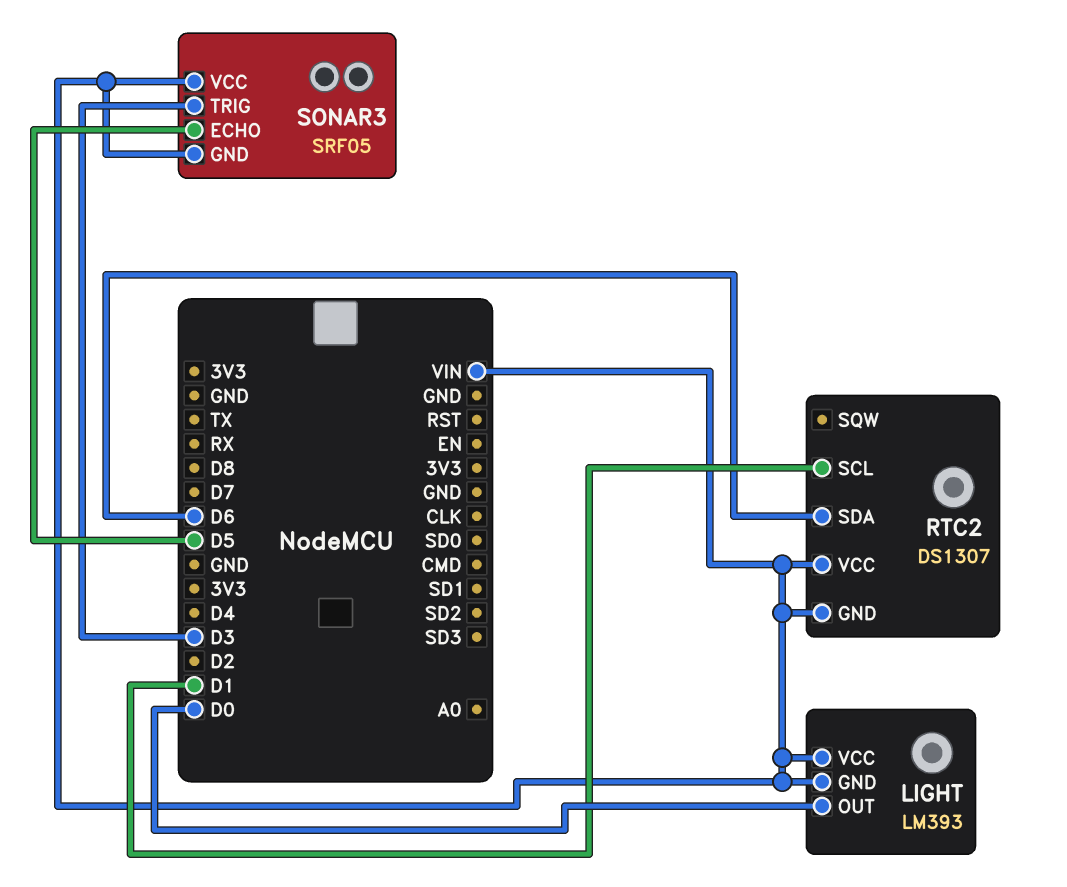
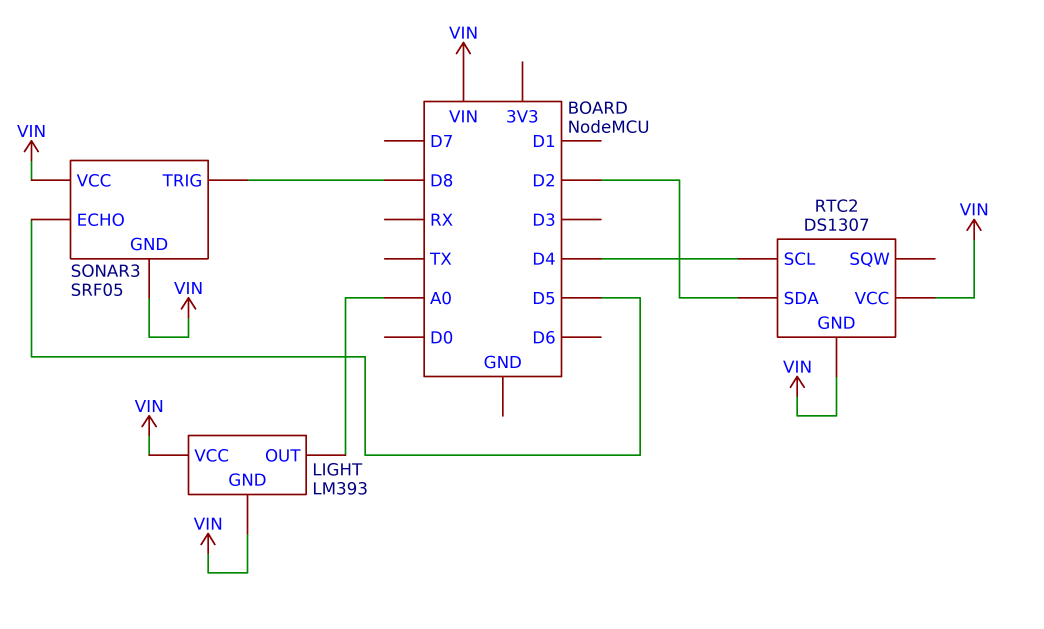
LIGHT pin OUT: D0 -> A0
RTC2 pin SCL: D1 -> D4
RTC2 pin SDA: D6 -> D2
SONAR3 pin TRIG: D3 -> D8

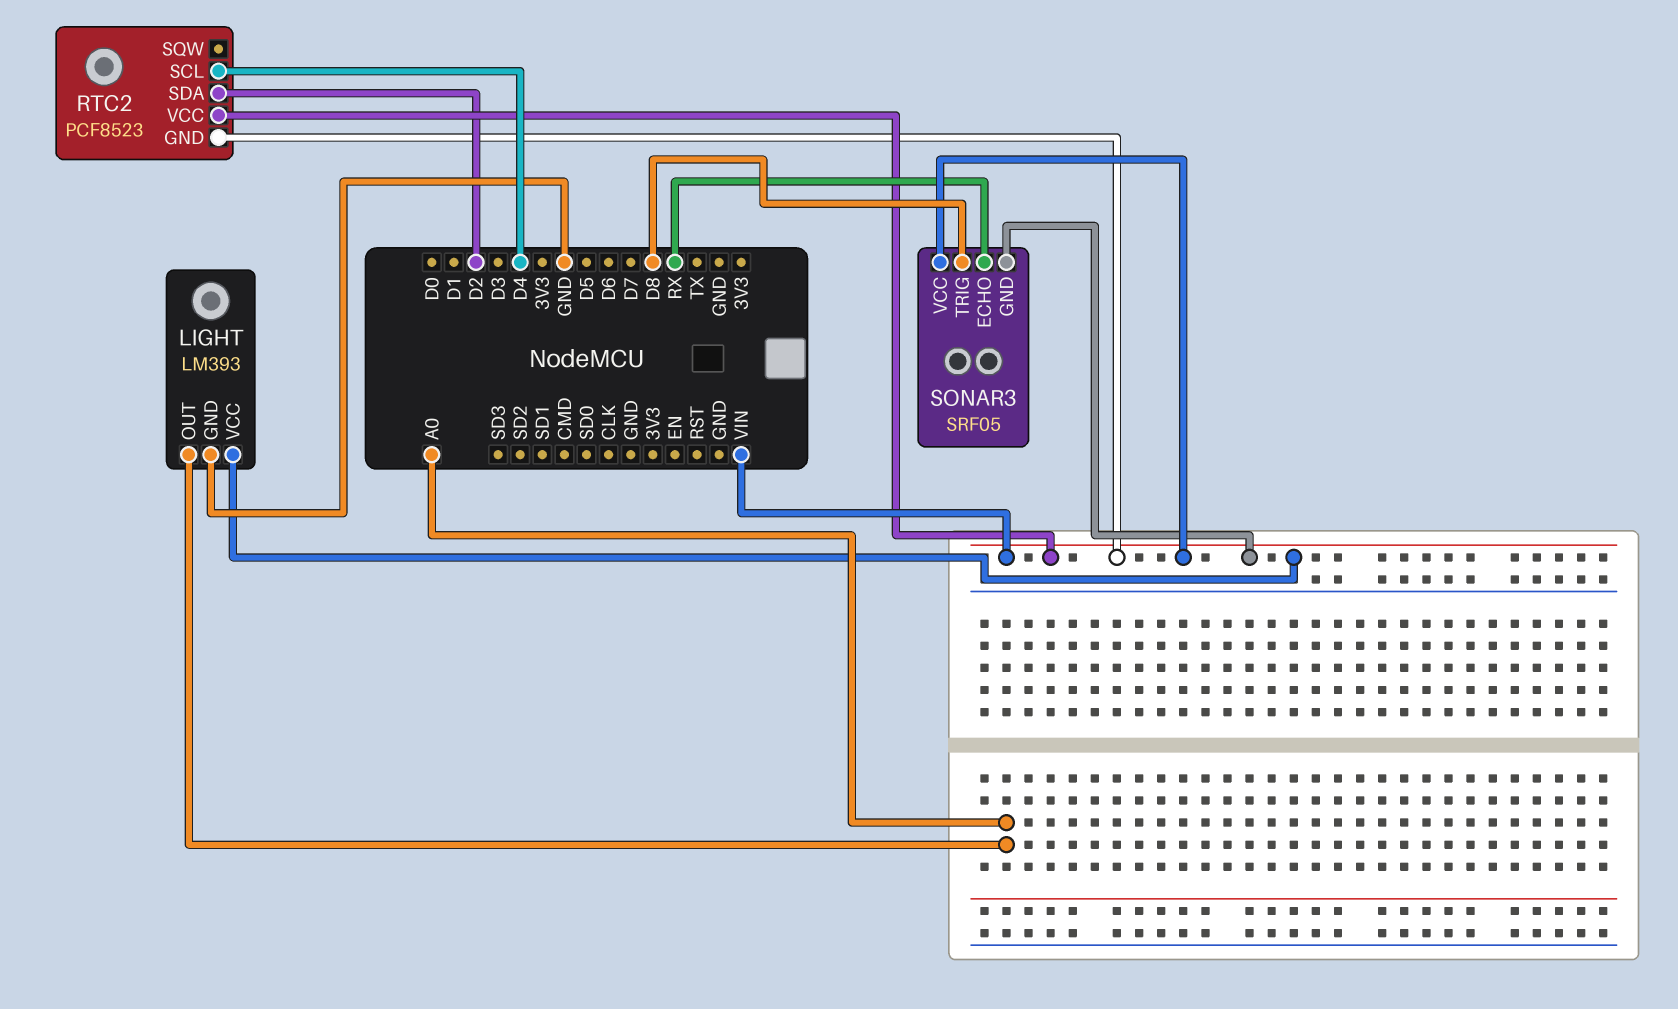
LIGHT pin GND: VIN -> GND
RTC2: DS1307 -> PCF8523
SONAR3 pin ECHO: D5 -> RX

